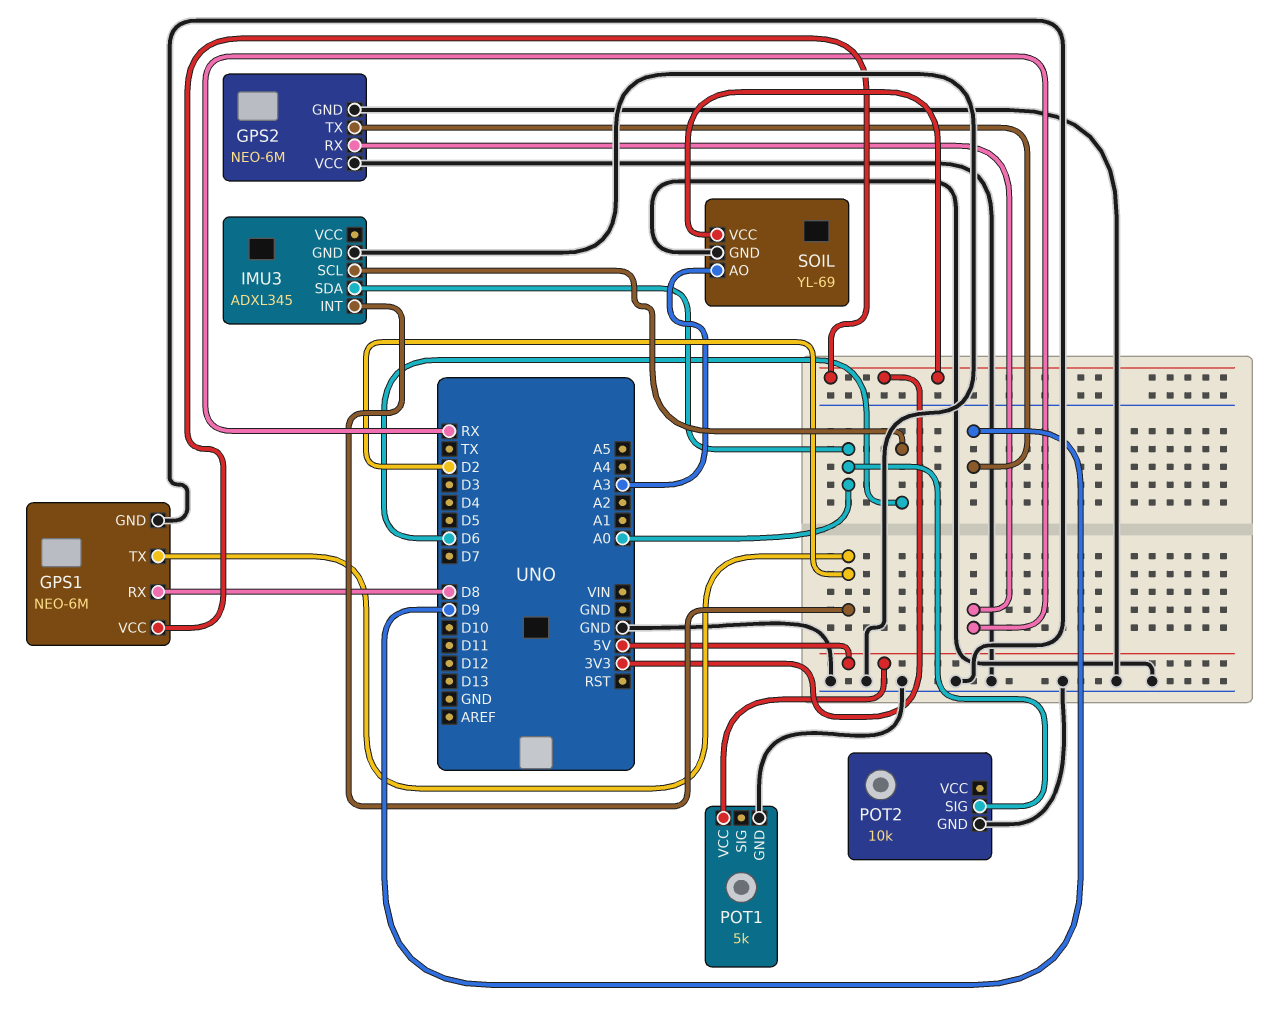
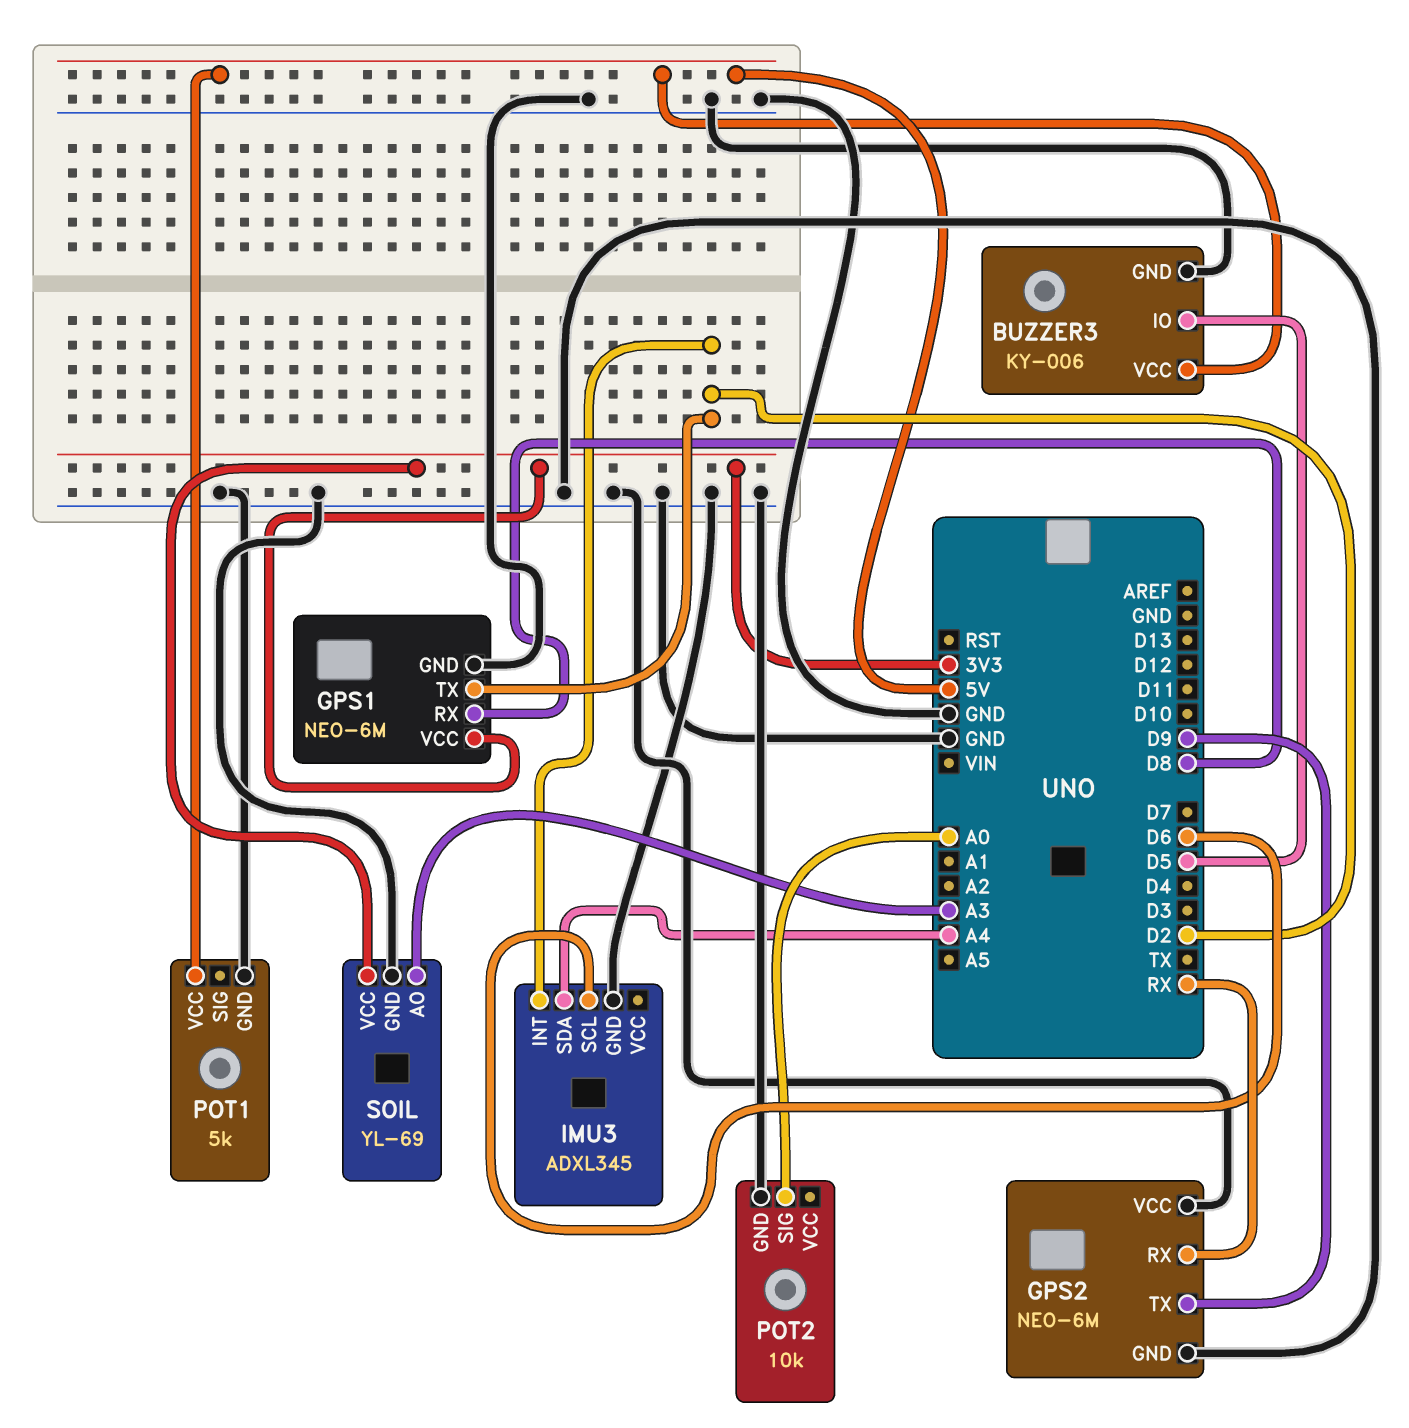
BUZZER3: none -> KY-006
BUZZER3 pin GND: none -> GND
BUZZER3 pin IO: none -> D5
BUZZER3 pin VCC: none -> 5V
IMU3 pin SDA: A0 -> A4

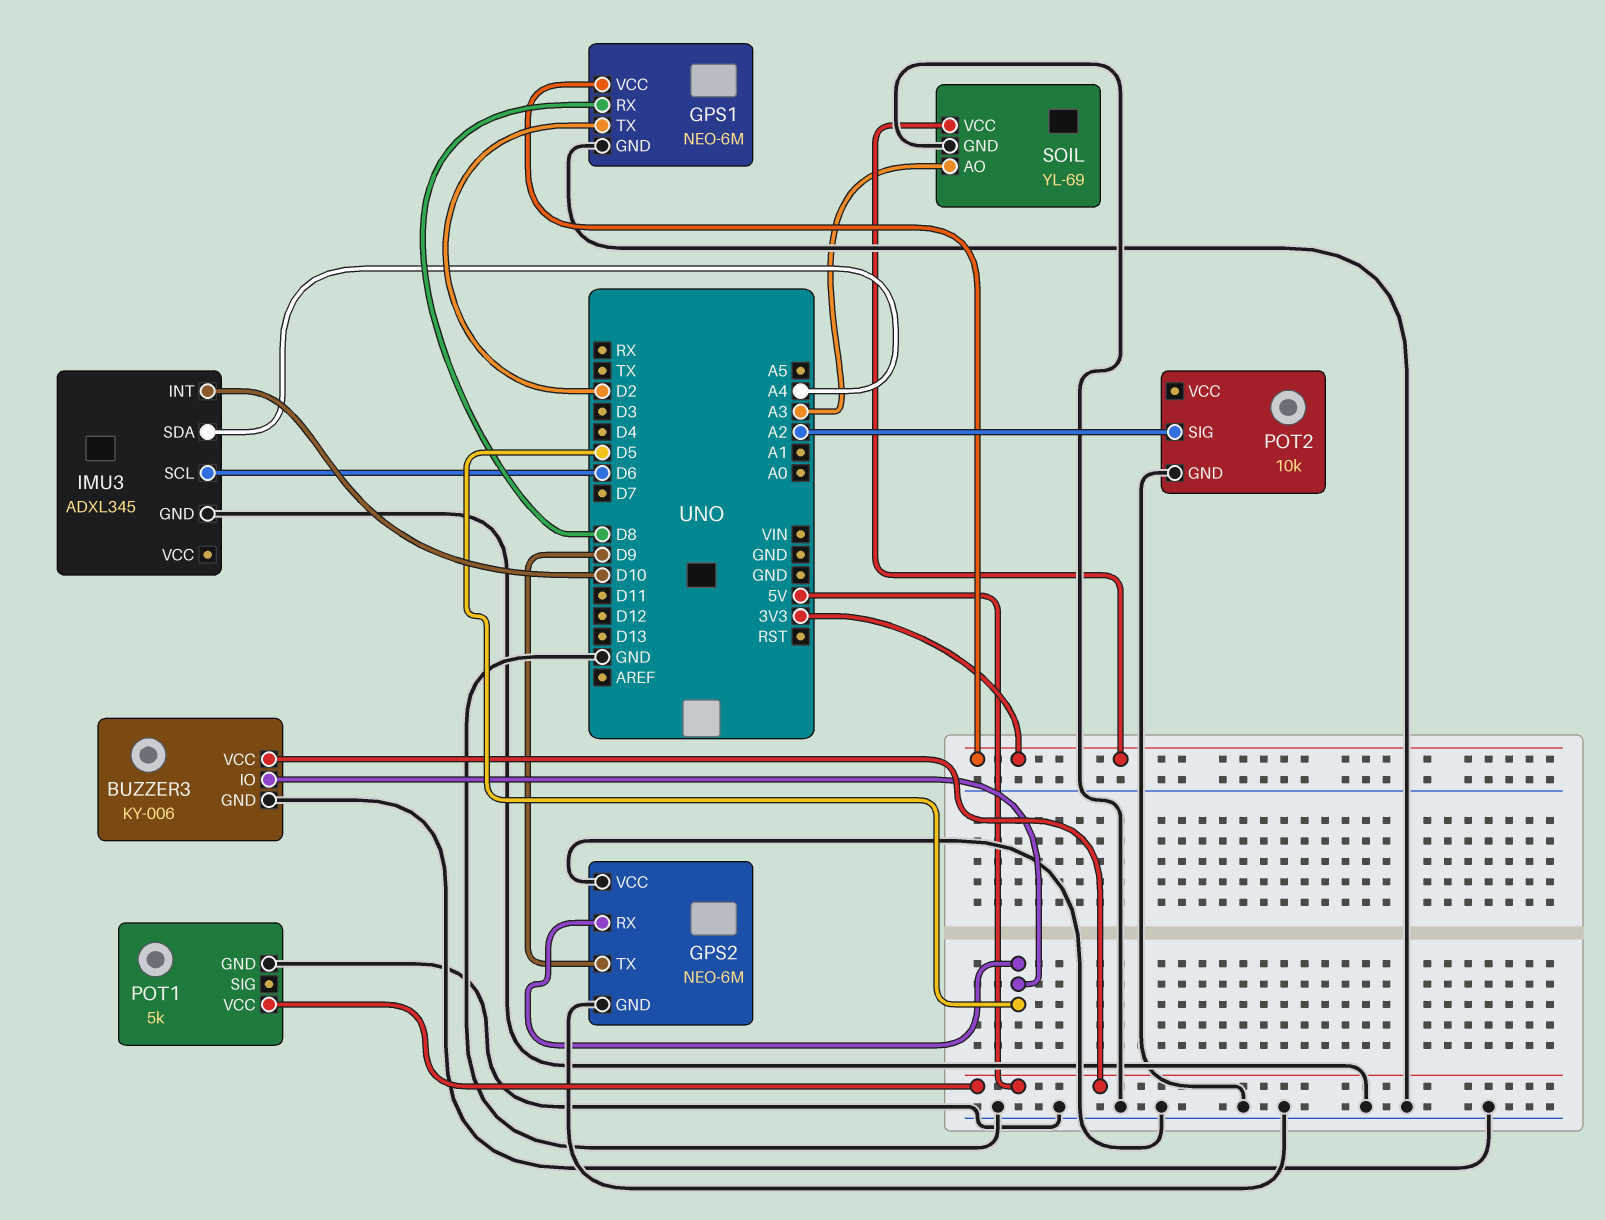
GPS2 pin RX: RX -> D5
IMU3 pin INT: D2 -> D10
POT2 pin SIG: A0 -> A2

